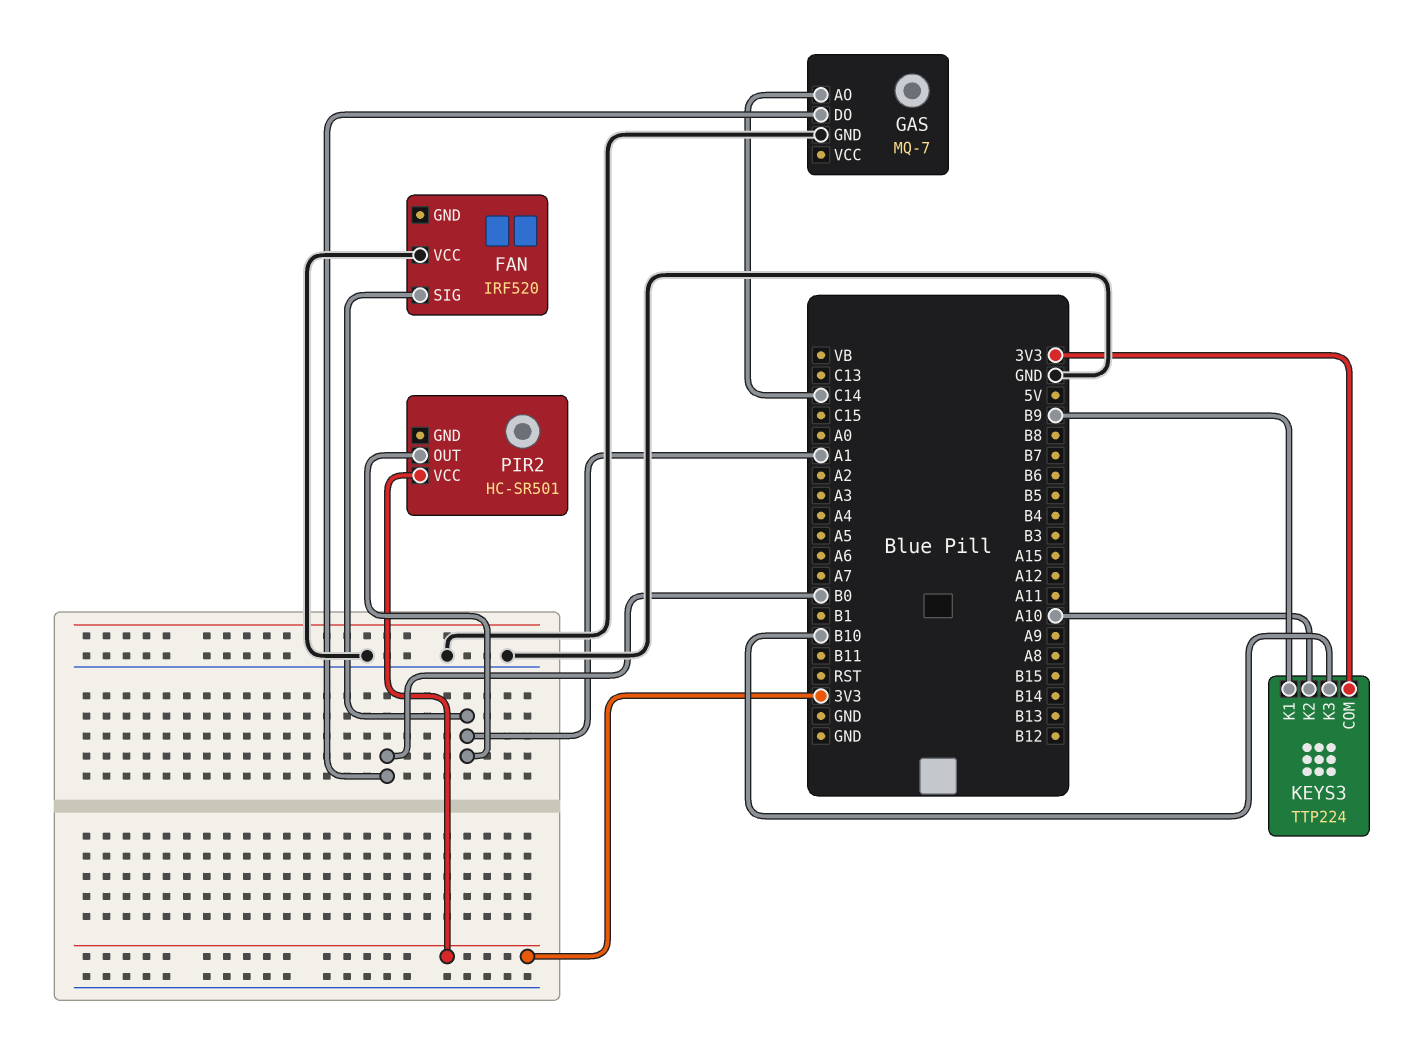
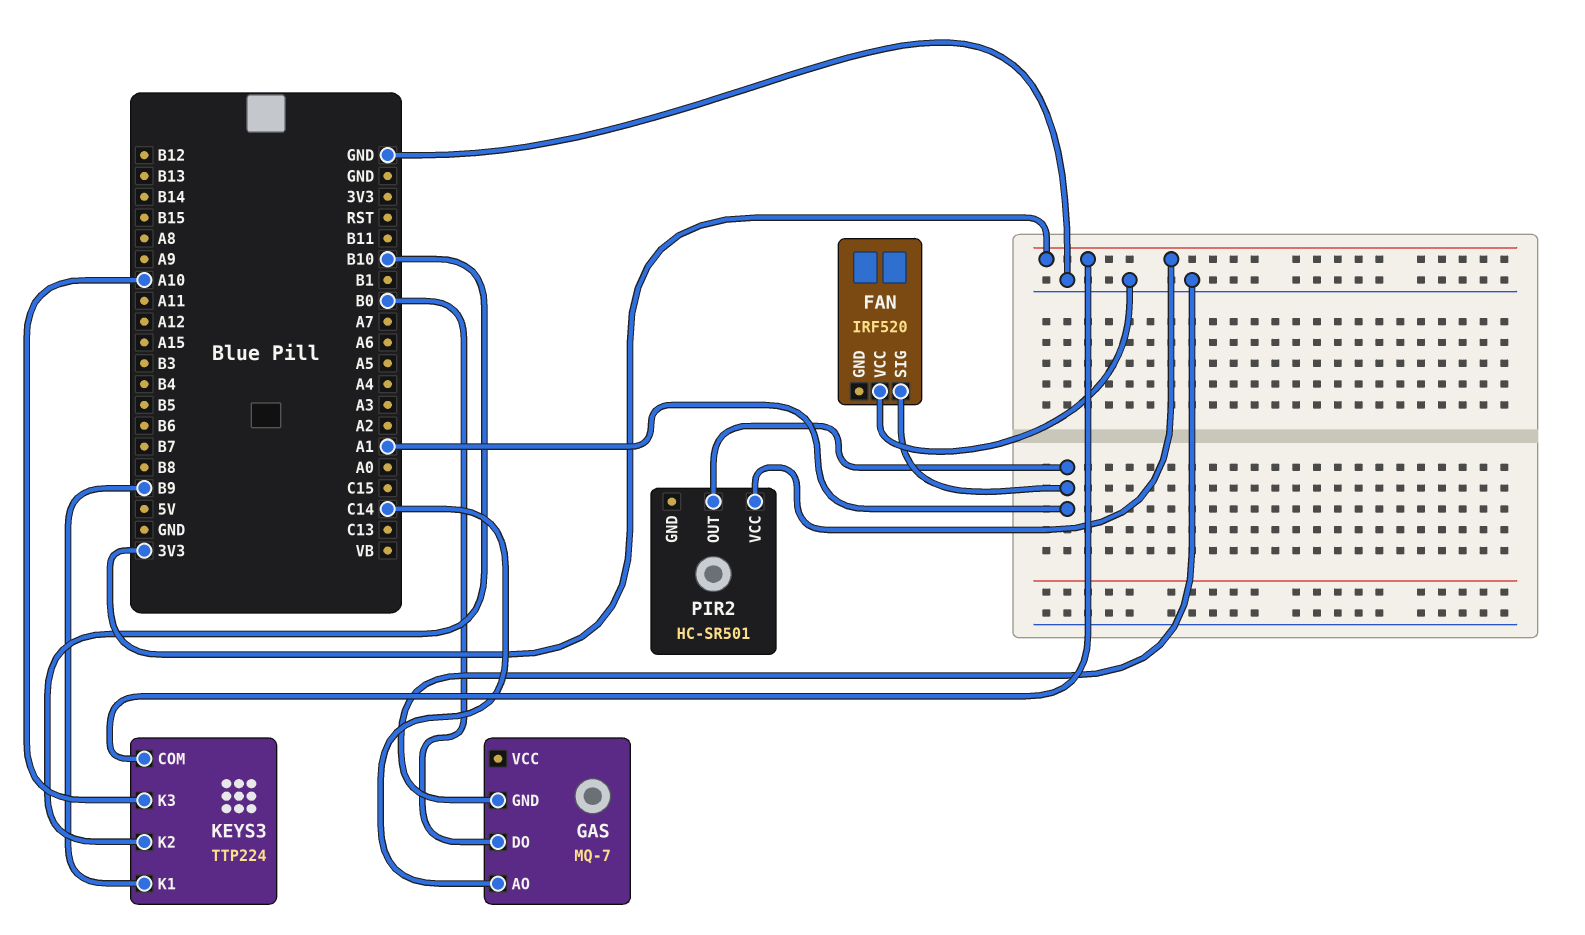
KEYS3 pin K2: A10 -> B10
KEYS3 pin K3: B10 -> A10

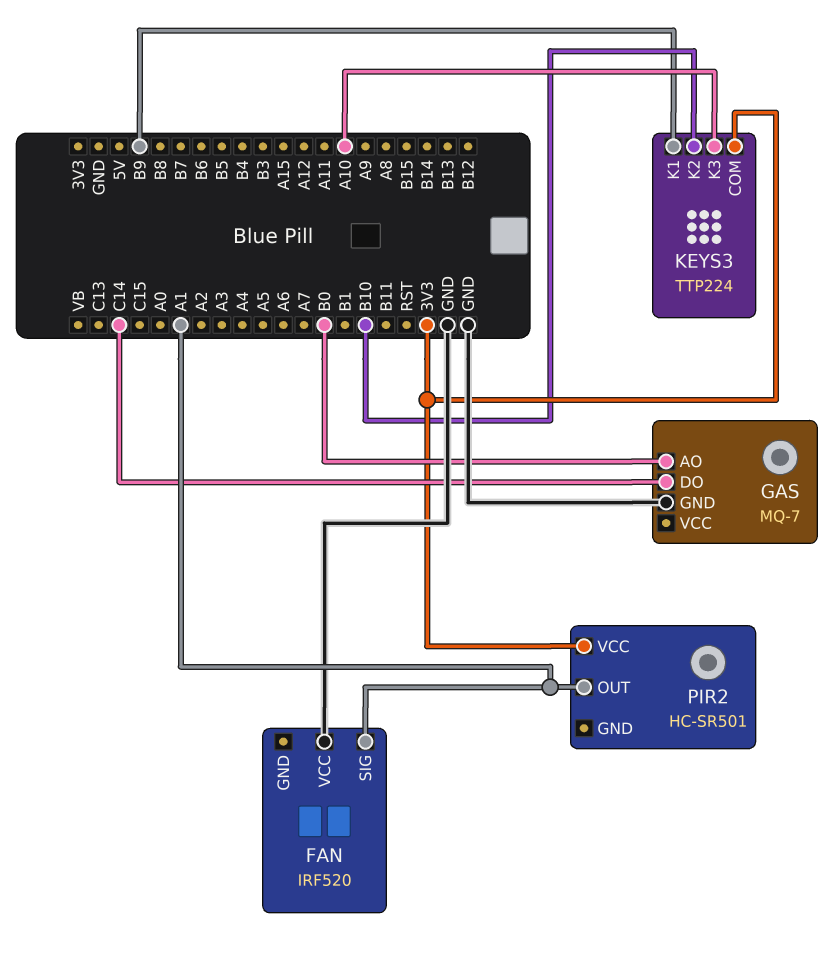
GAS pin AO: C14 -> B0
GAS pin DO: B0 -> C14

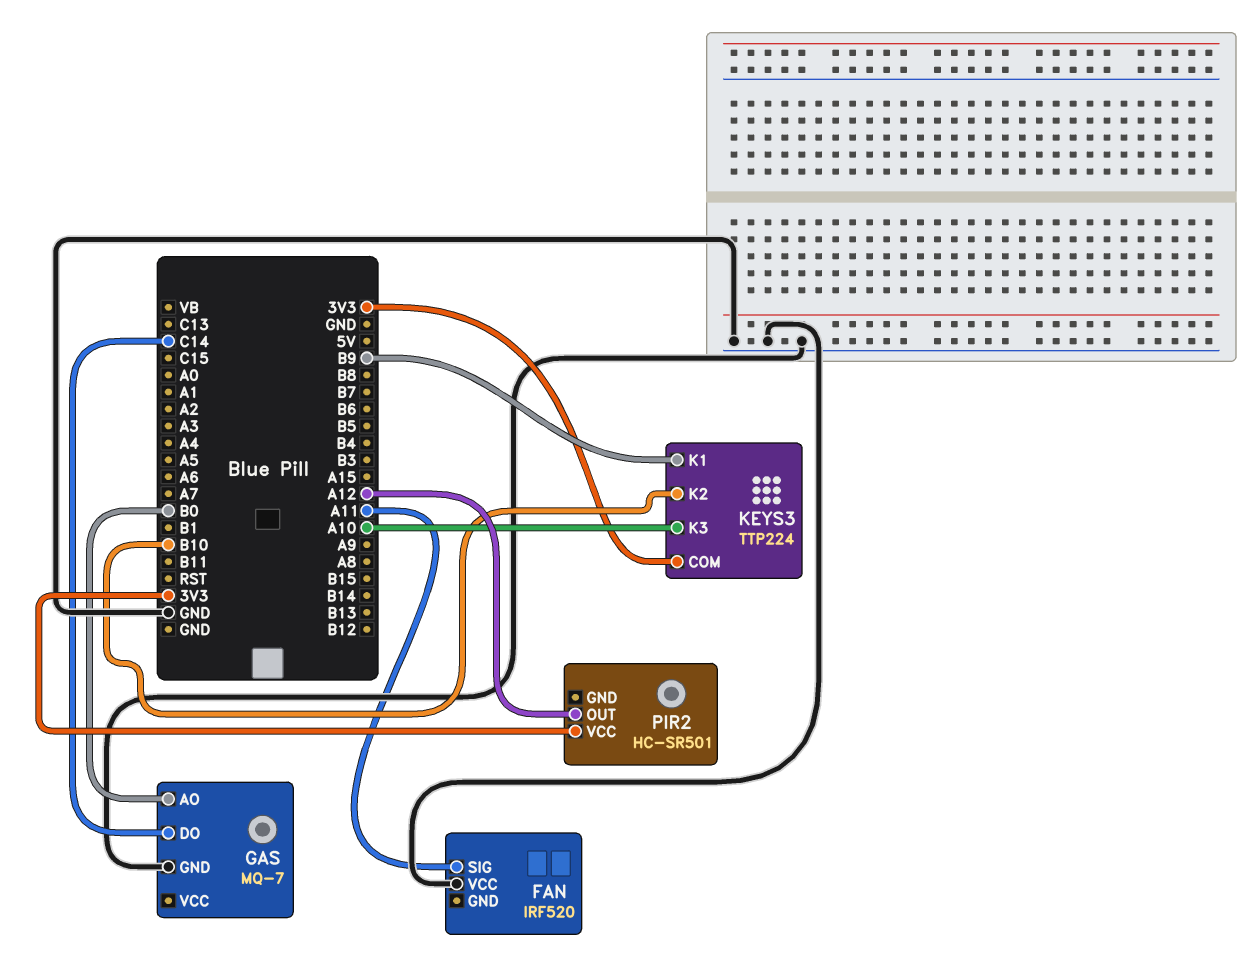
FAN pin SIG: A1 -> A11
PIR2 pin OUT: A1 -> A12

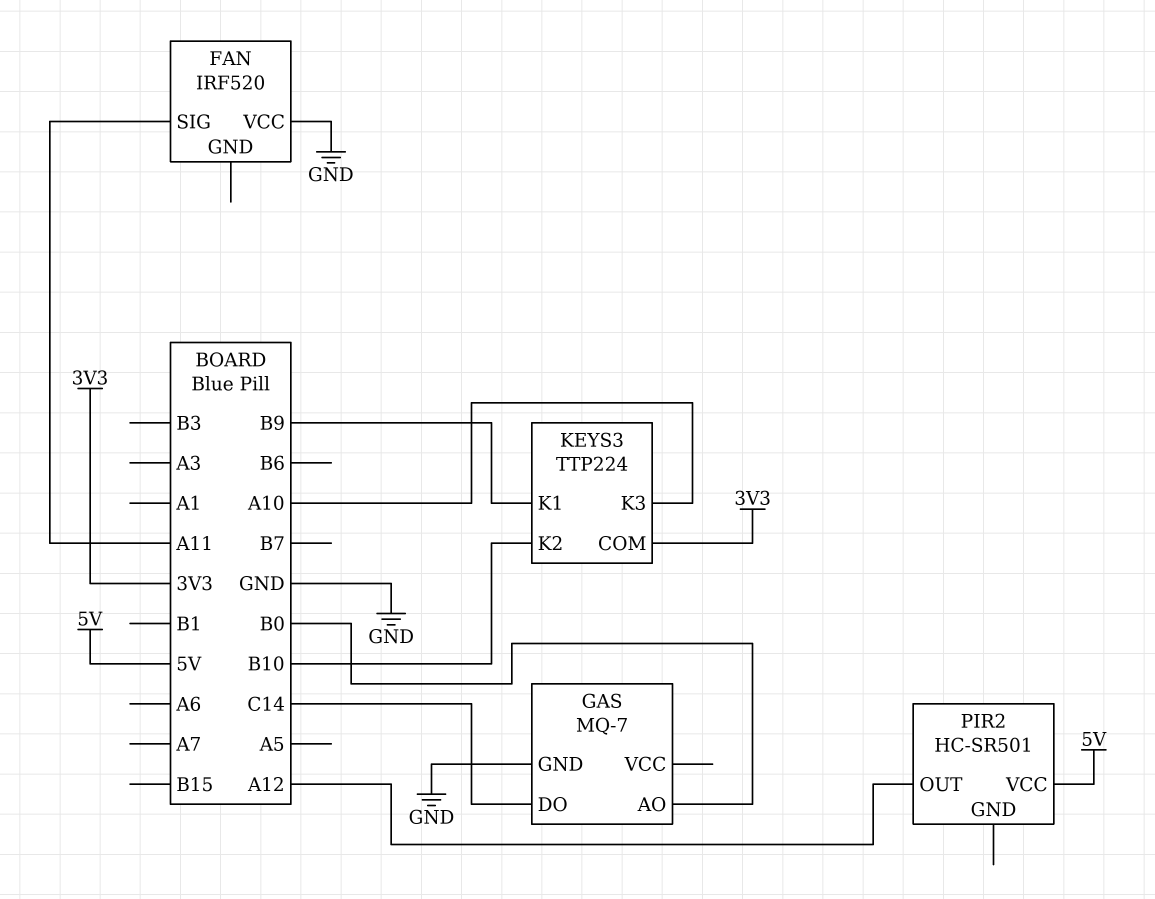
PIR2 pin VCC: 3V3 -> 5V

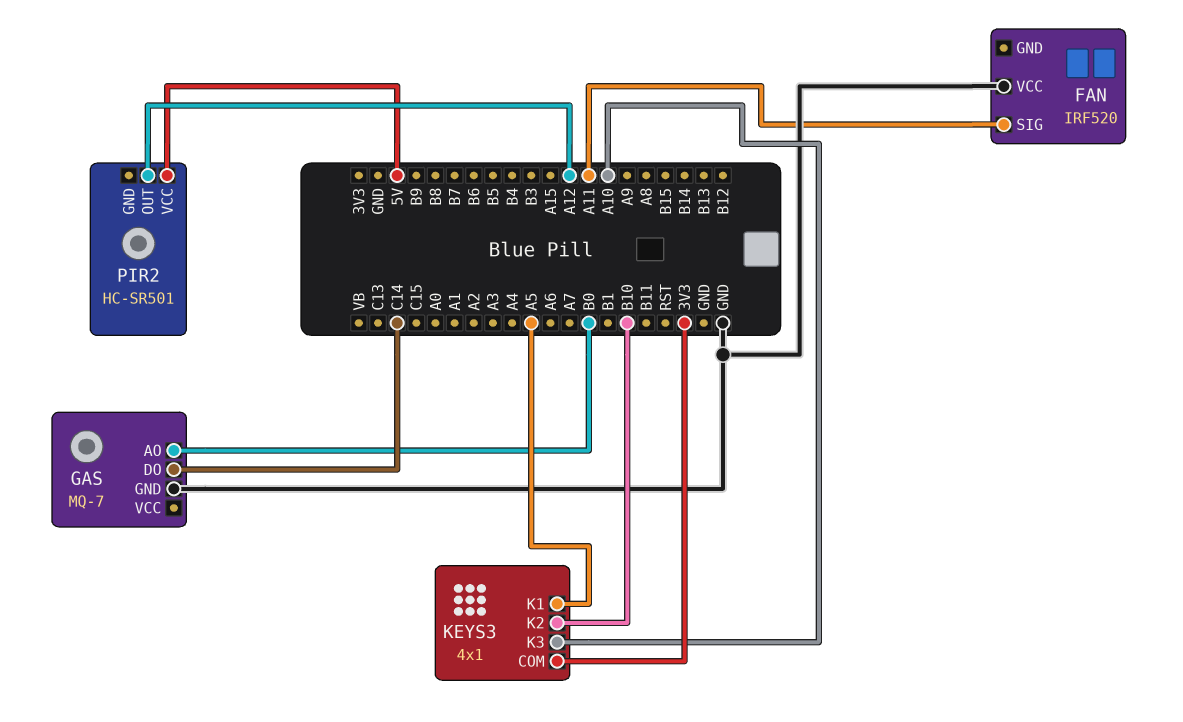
KEYS3: TTP224 -> 4x1
KEYS3 pin K1: B9 -> A5

